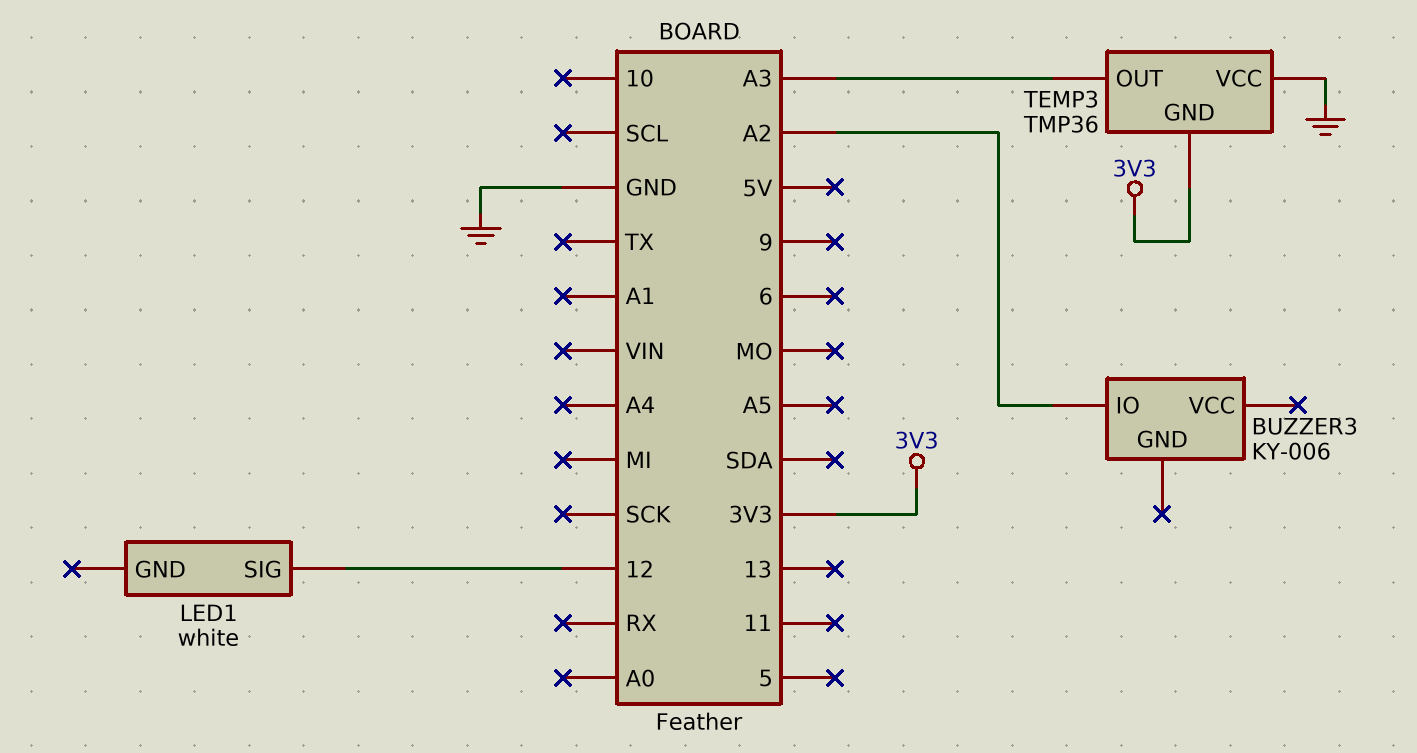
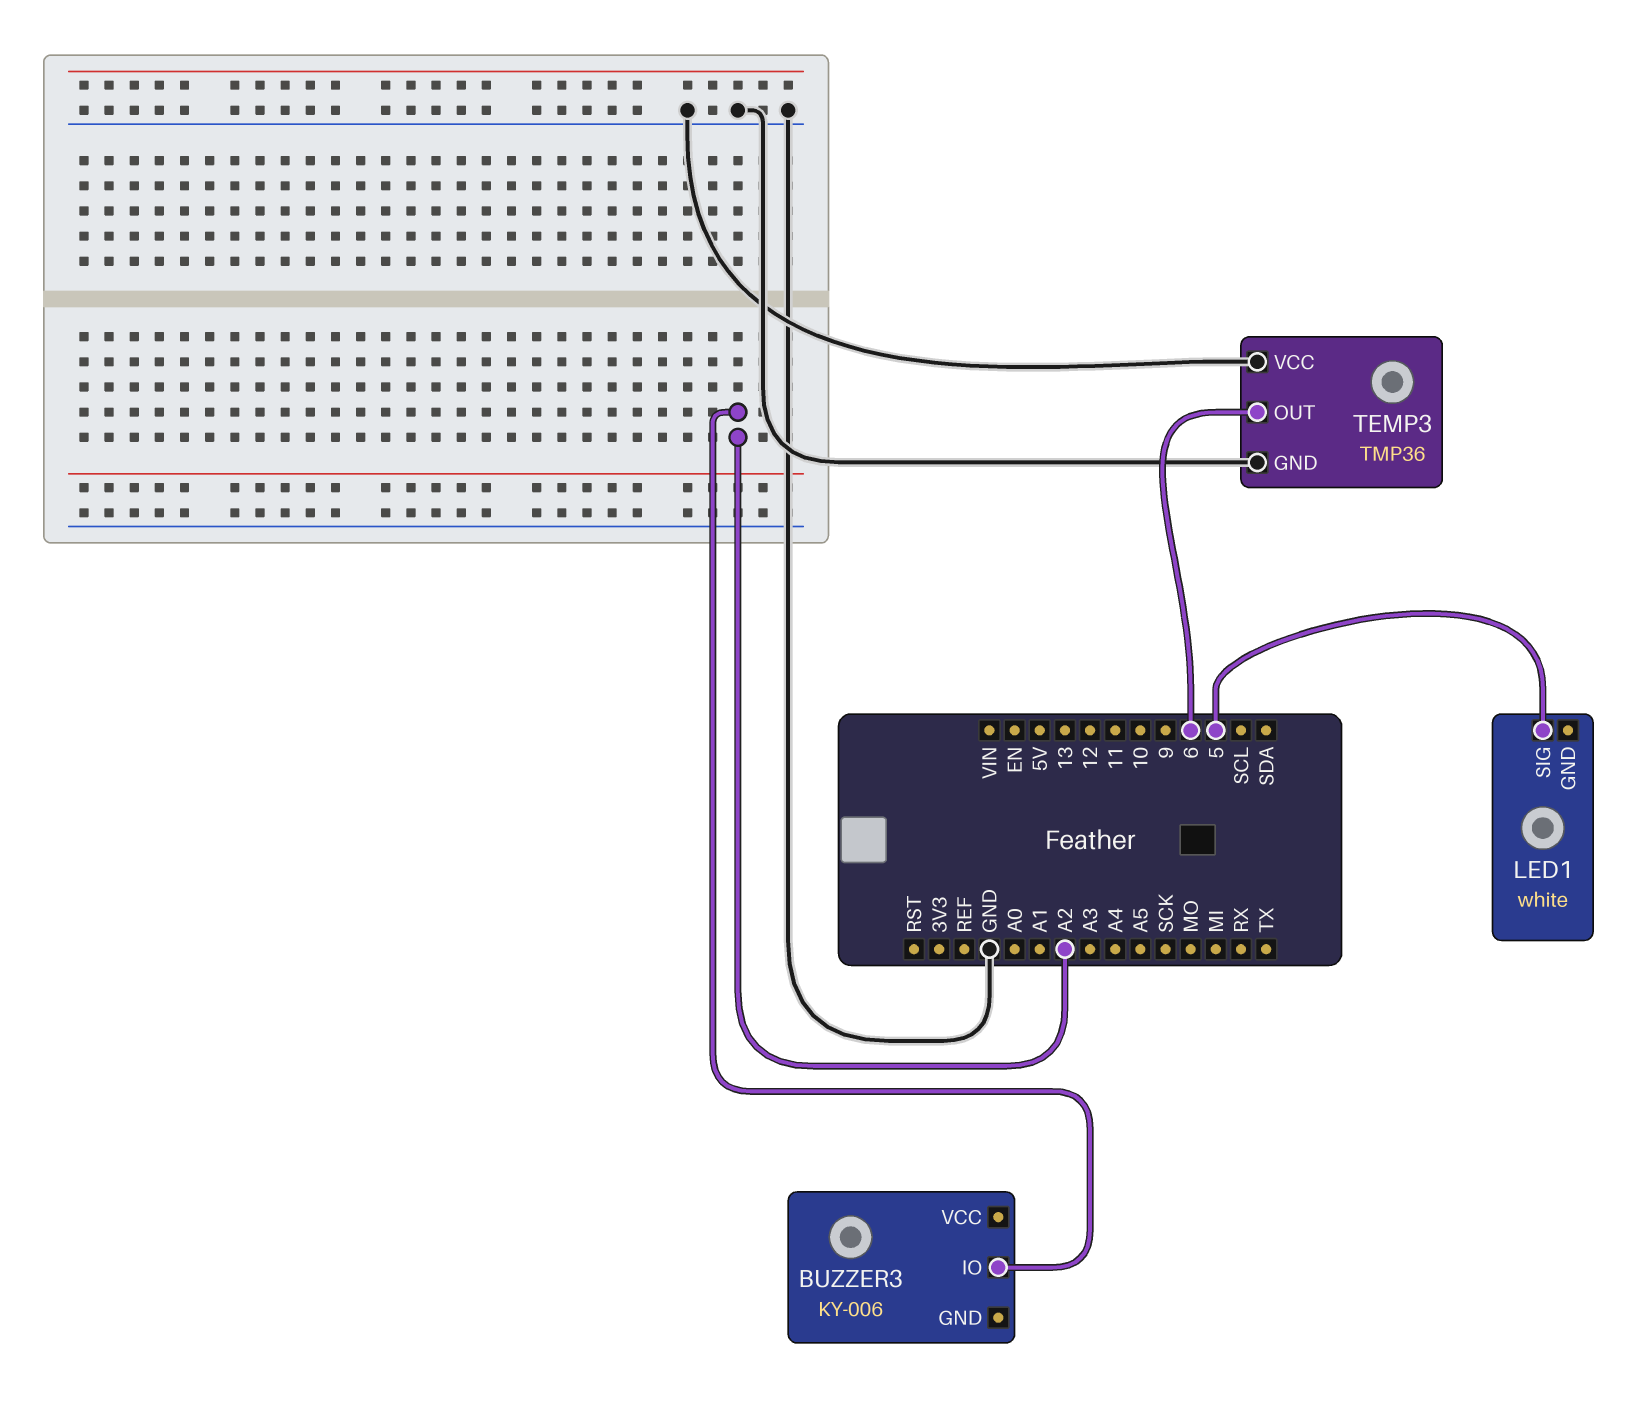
LED1 pin SIG: 12 -> 5
TEMP3 pin GND: 3V3 -> GND
TEMP3 pin OUT: A3 -> 6

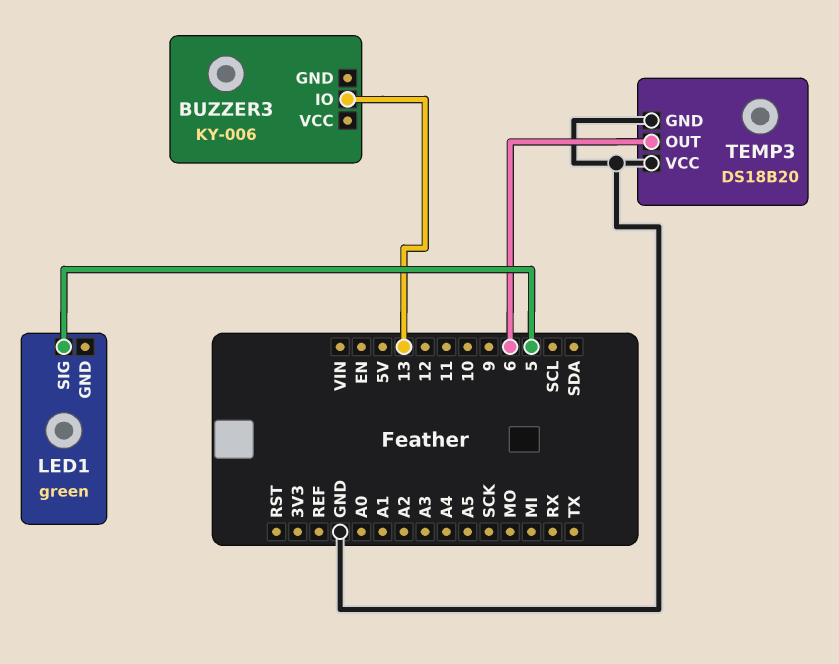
BUZZER3 pin IO: A2 -> 13
LED1: white -> green
TEMP3: TMP36 -> DS18B20

